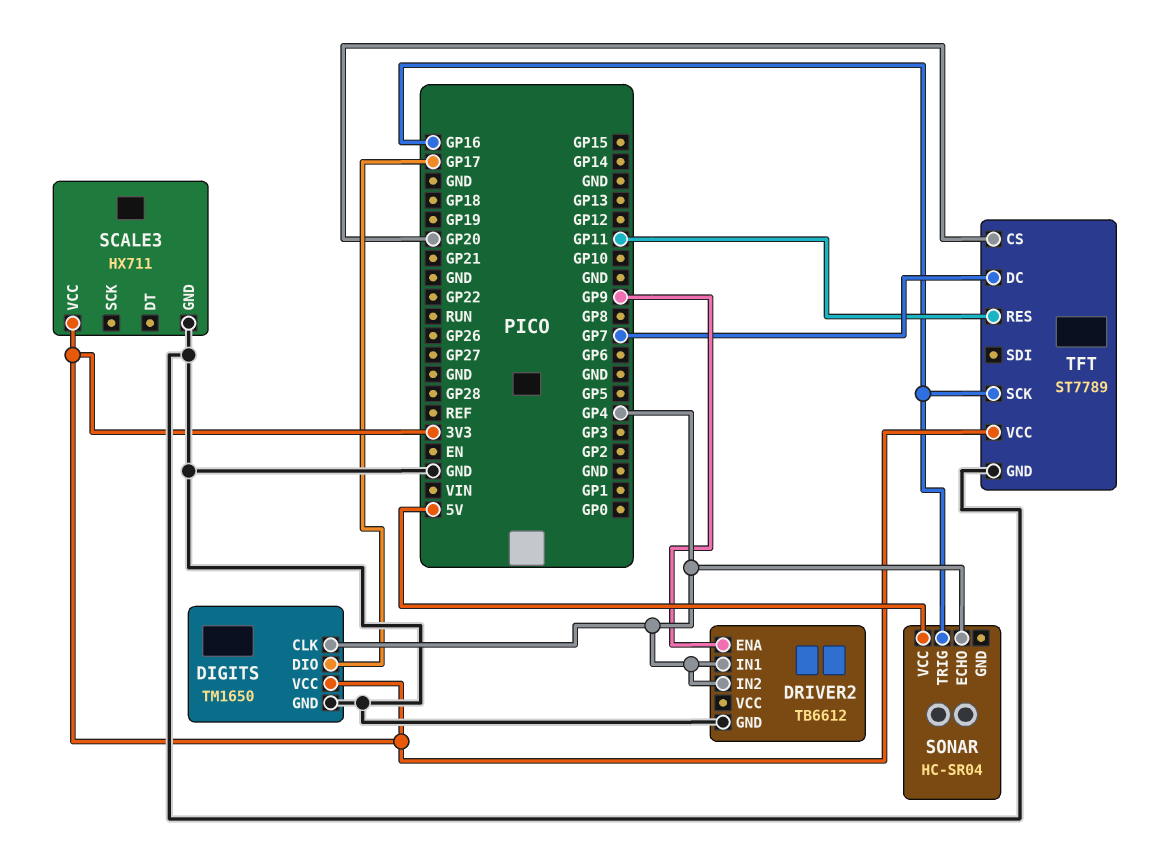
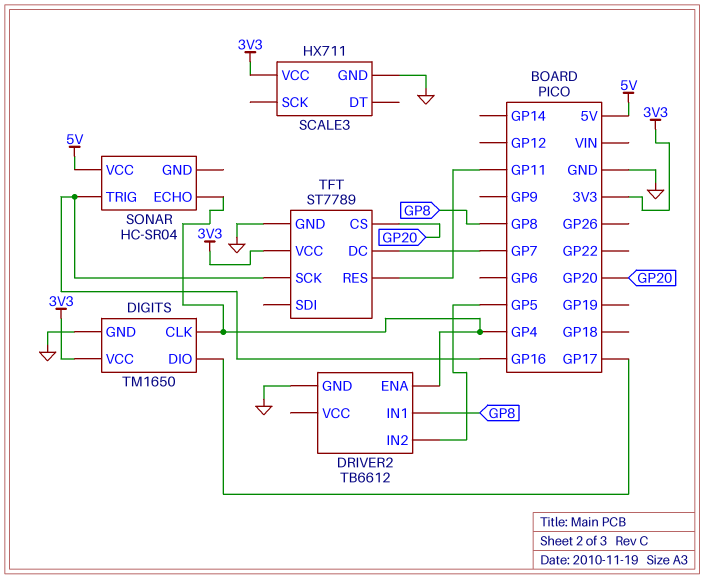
DRIVER2 pin ENA: GP9 -> GP4
DRIVER2 pin IN1: GP4 -> GP8
DRIVER2 pin IN2: GP4 -> GP5

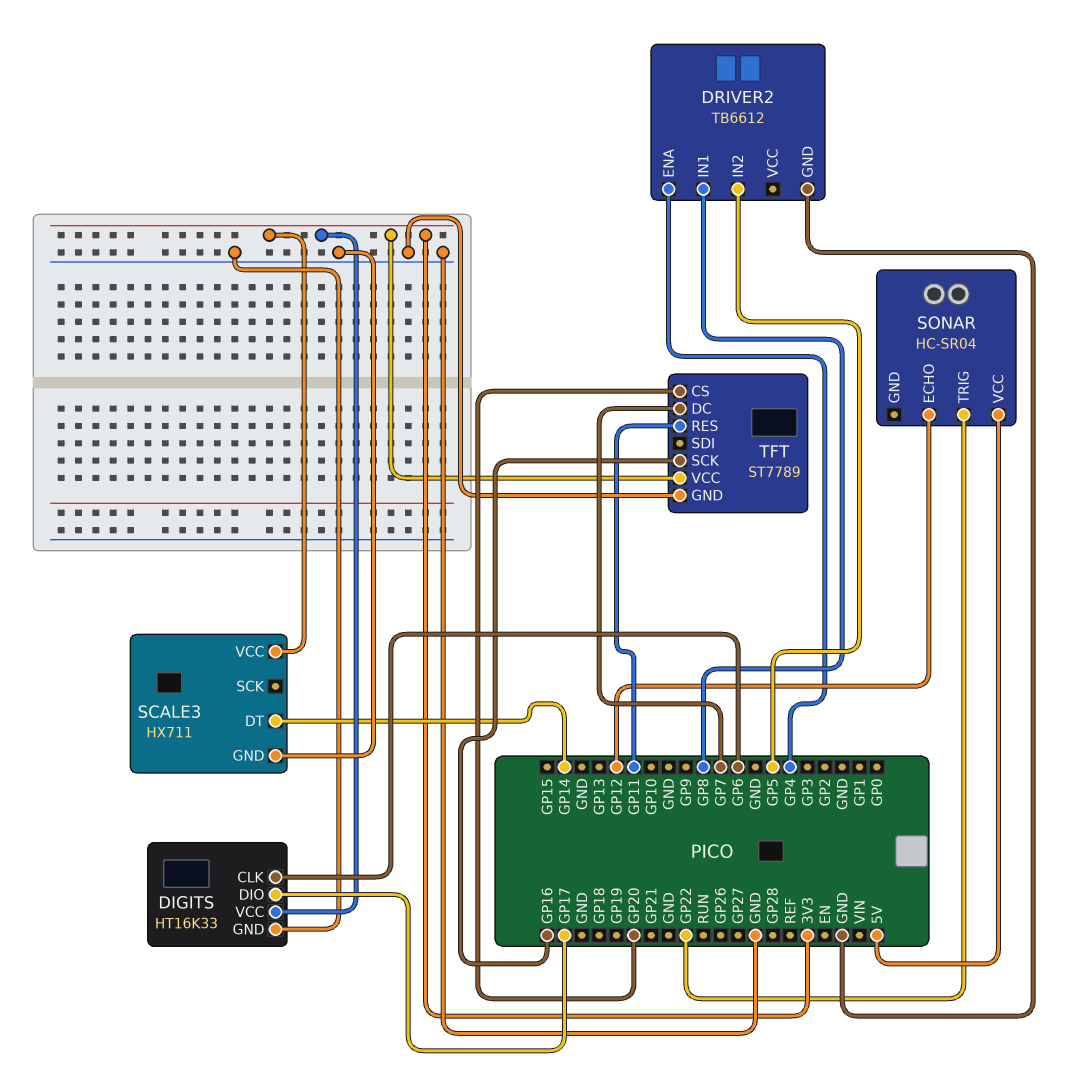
DIGITS: TM1650 -> HT16K33
DIGITS pin CLK: GP4 -> GP6
SCALE3 pin DT: none -> GP14
SONAR pin ECHO: GP4 -> GP12
SONAR pin TRIG: GP16 -> GP22

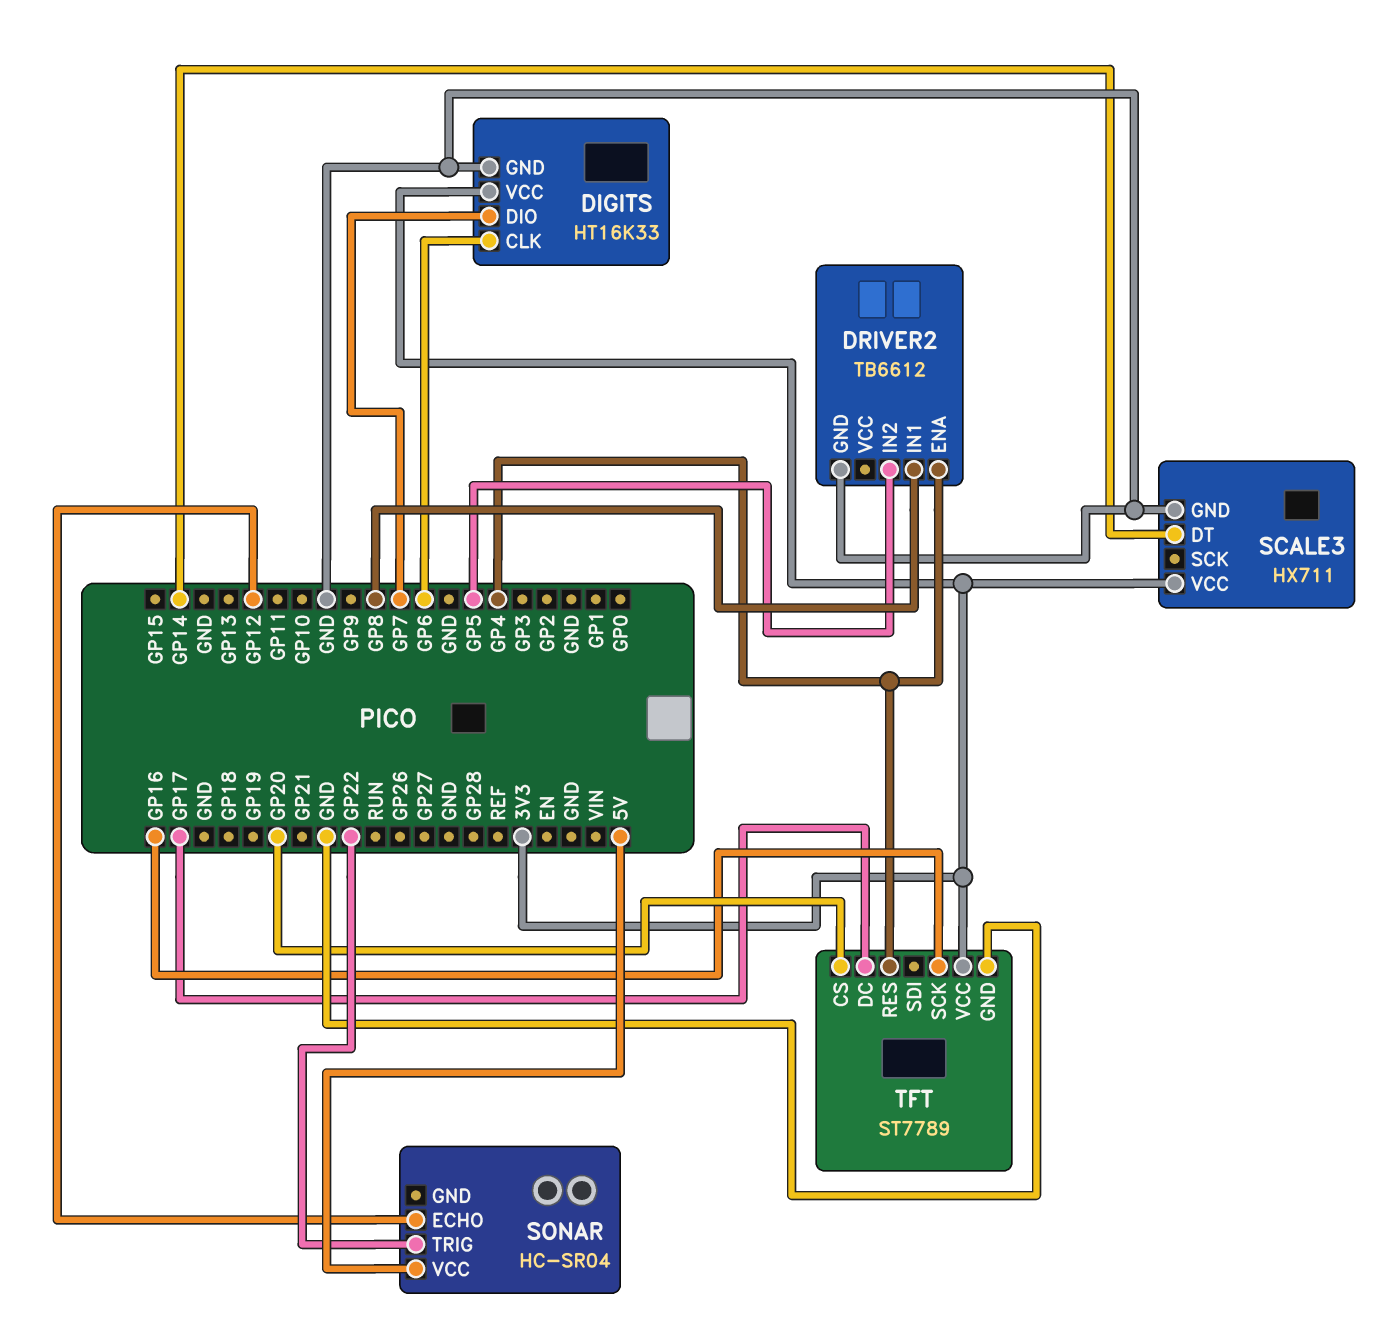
DIGITS pin DIO: GP17 -> GP7
TFT pin DC: GP7 -> GP17
TFT pin RES: GP11 -> GP4

